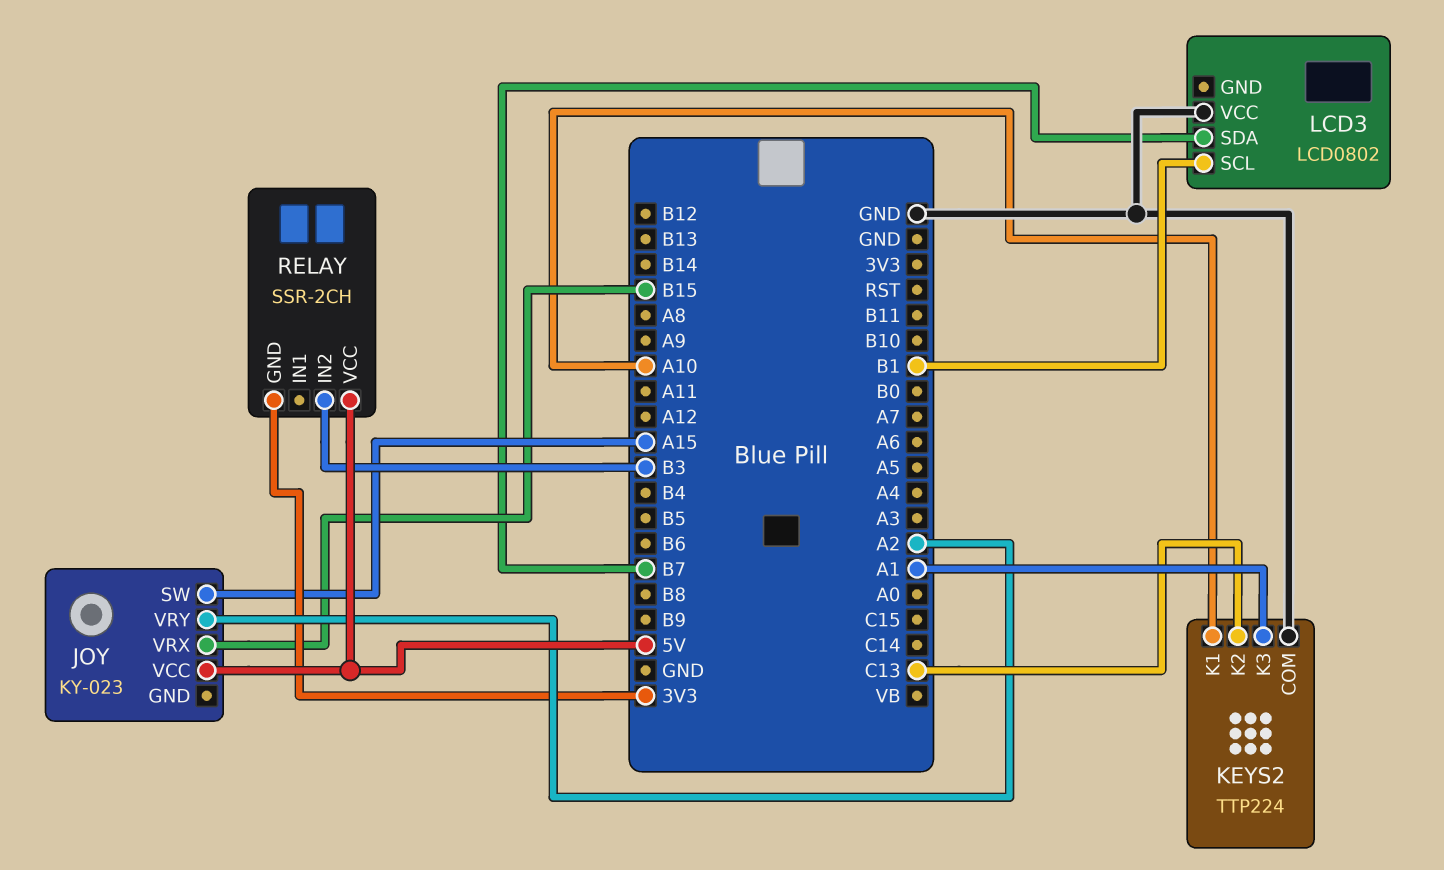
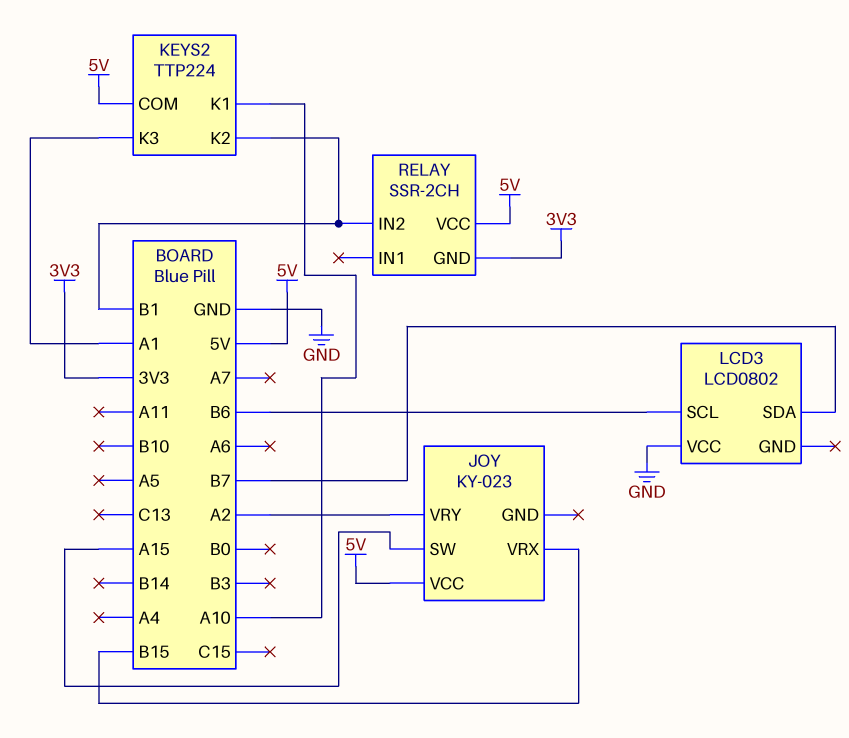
KEYS2 pin COM: GND -> 5V
KEYS2 pin K2: C13 -> B1
LCD3 pin SCL: B1 -> B6
RELAY pin IN2: B3 -> B1

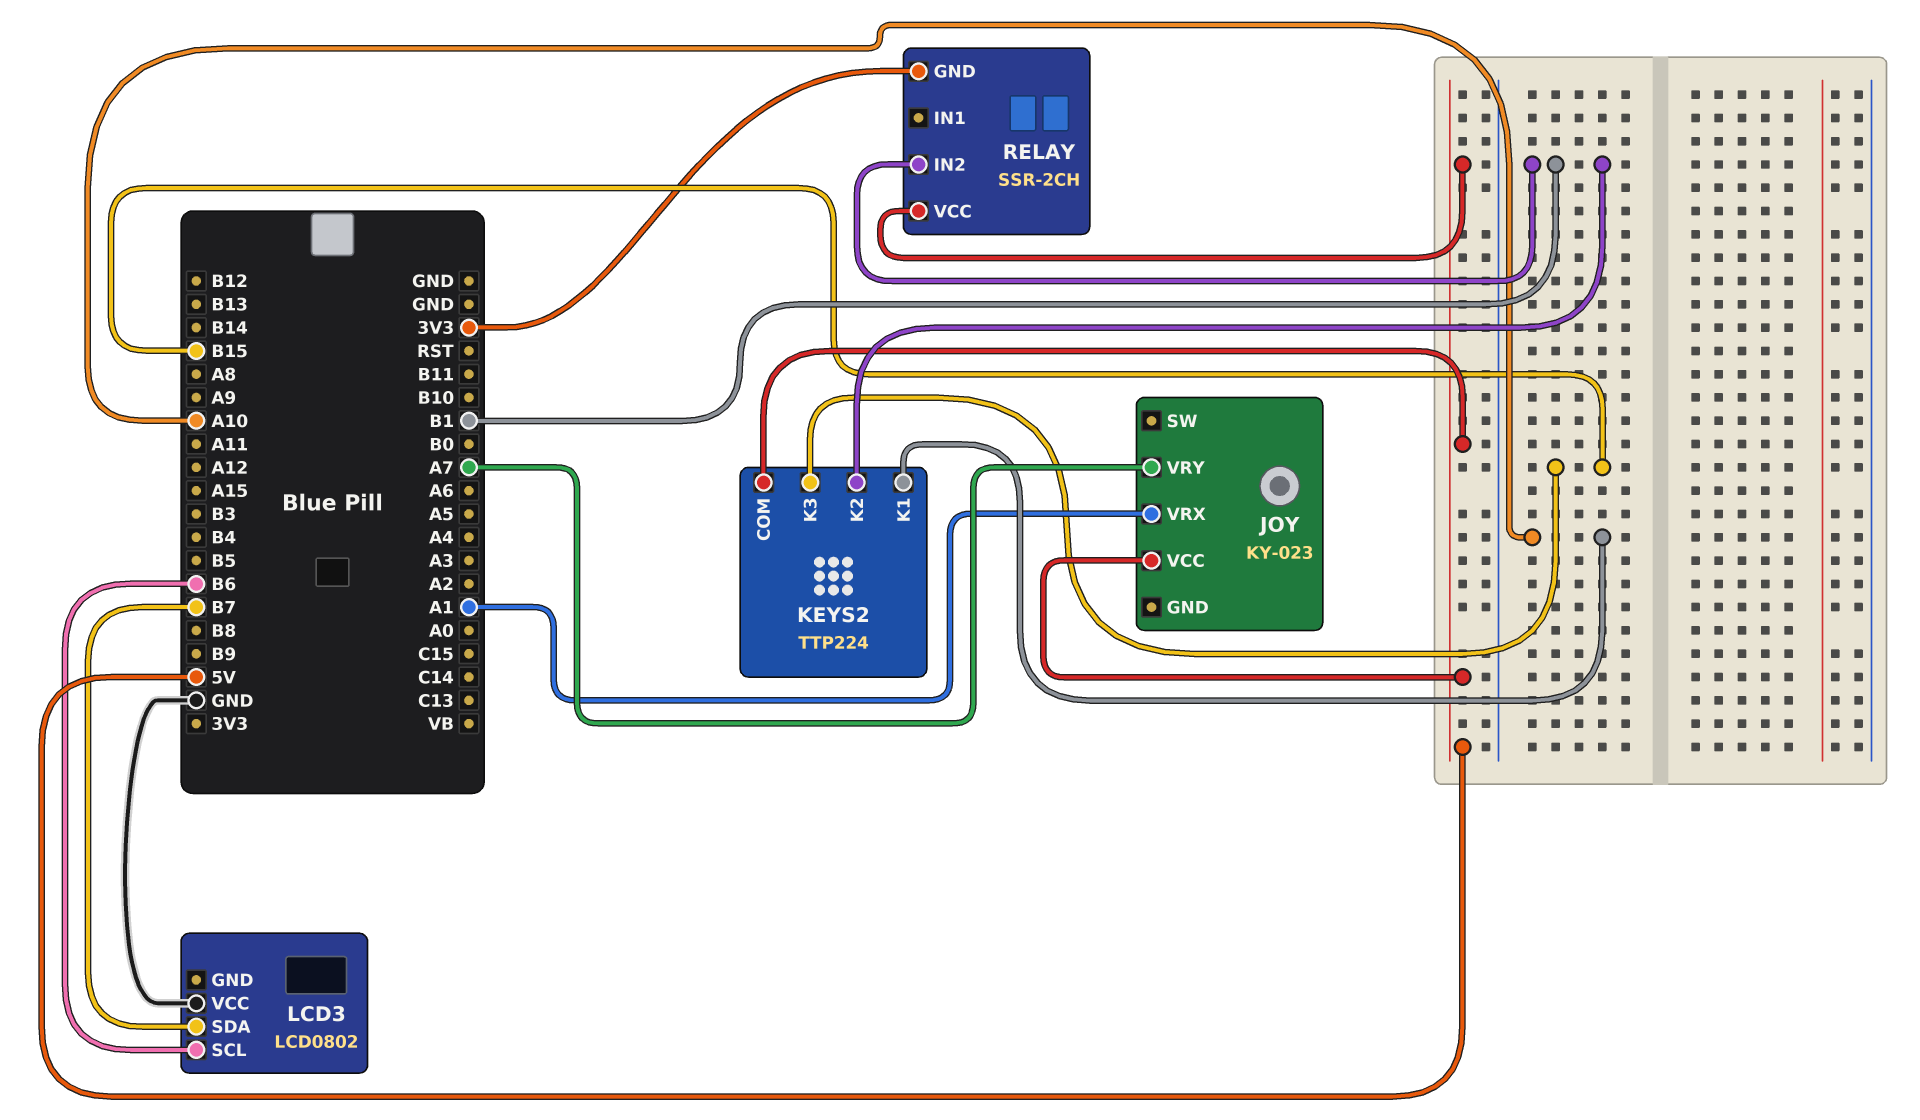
JOY pin SW: A15 -> none
JOY pin VRX: B15 -> A1
JOY pin VRY: A2 -> A7
KEYS2 pin K3: A1 -> B15

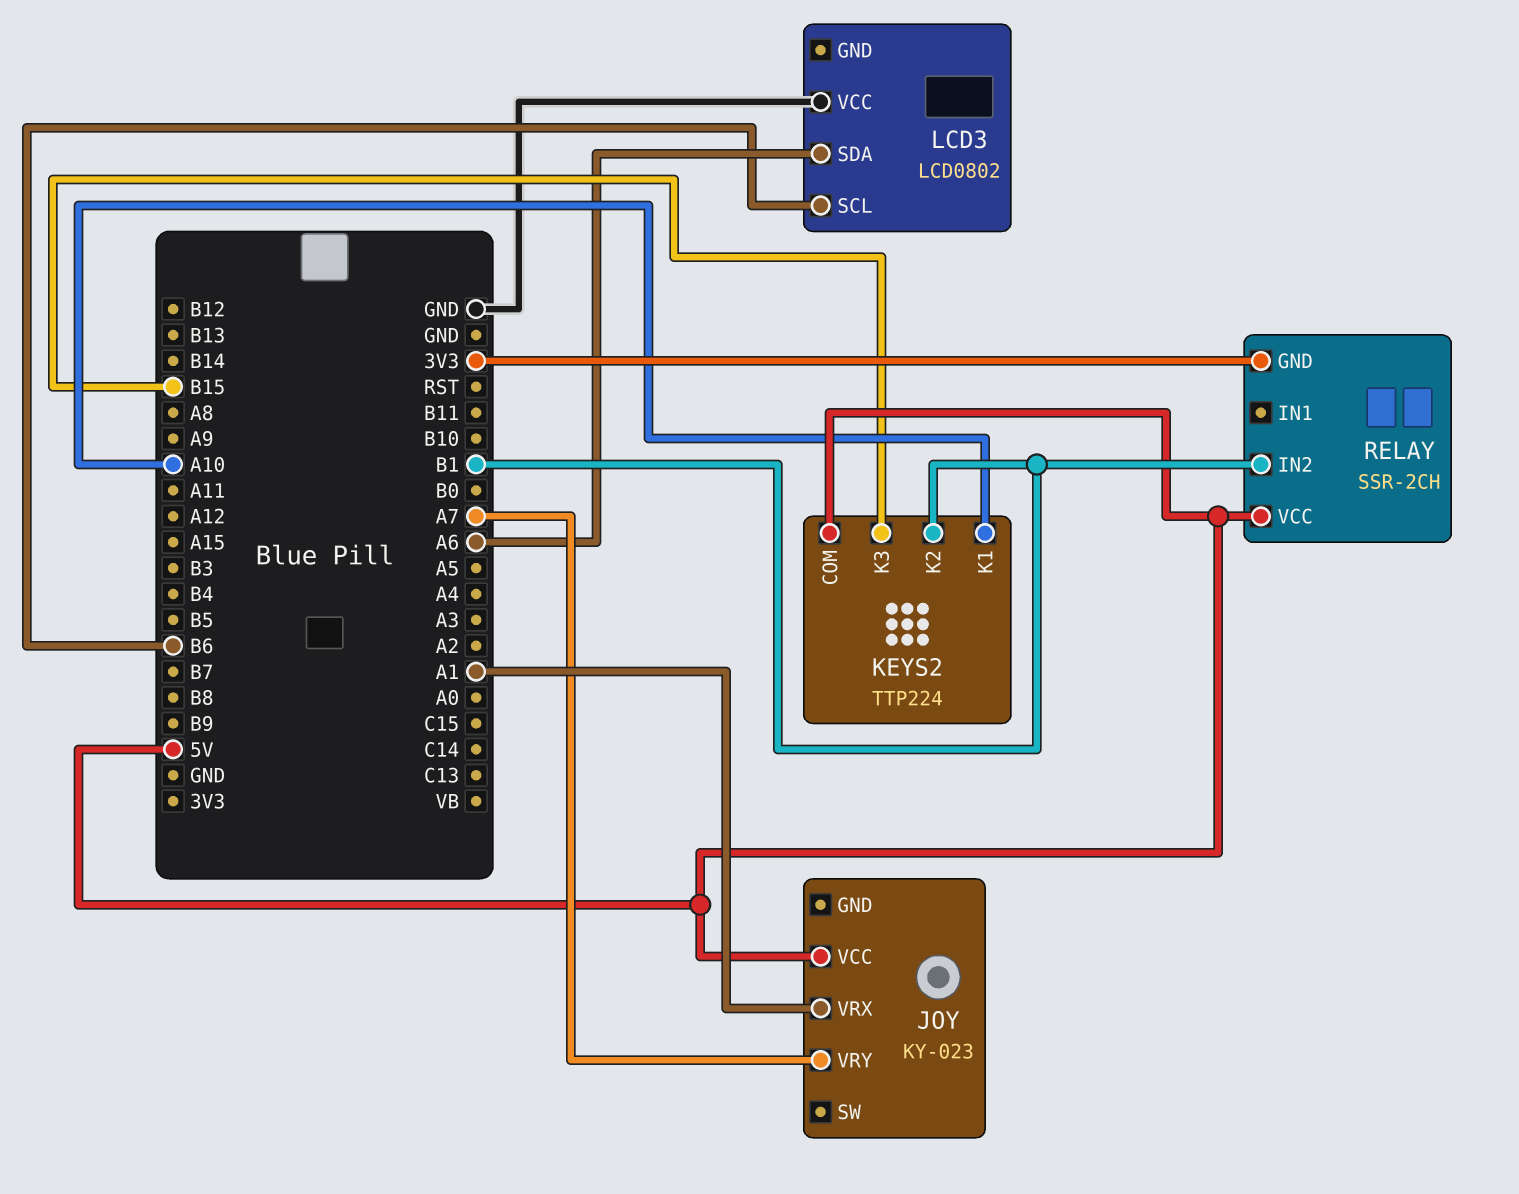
LCD3 pin SDA: B7 -> A6

